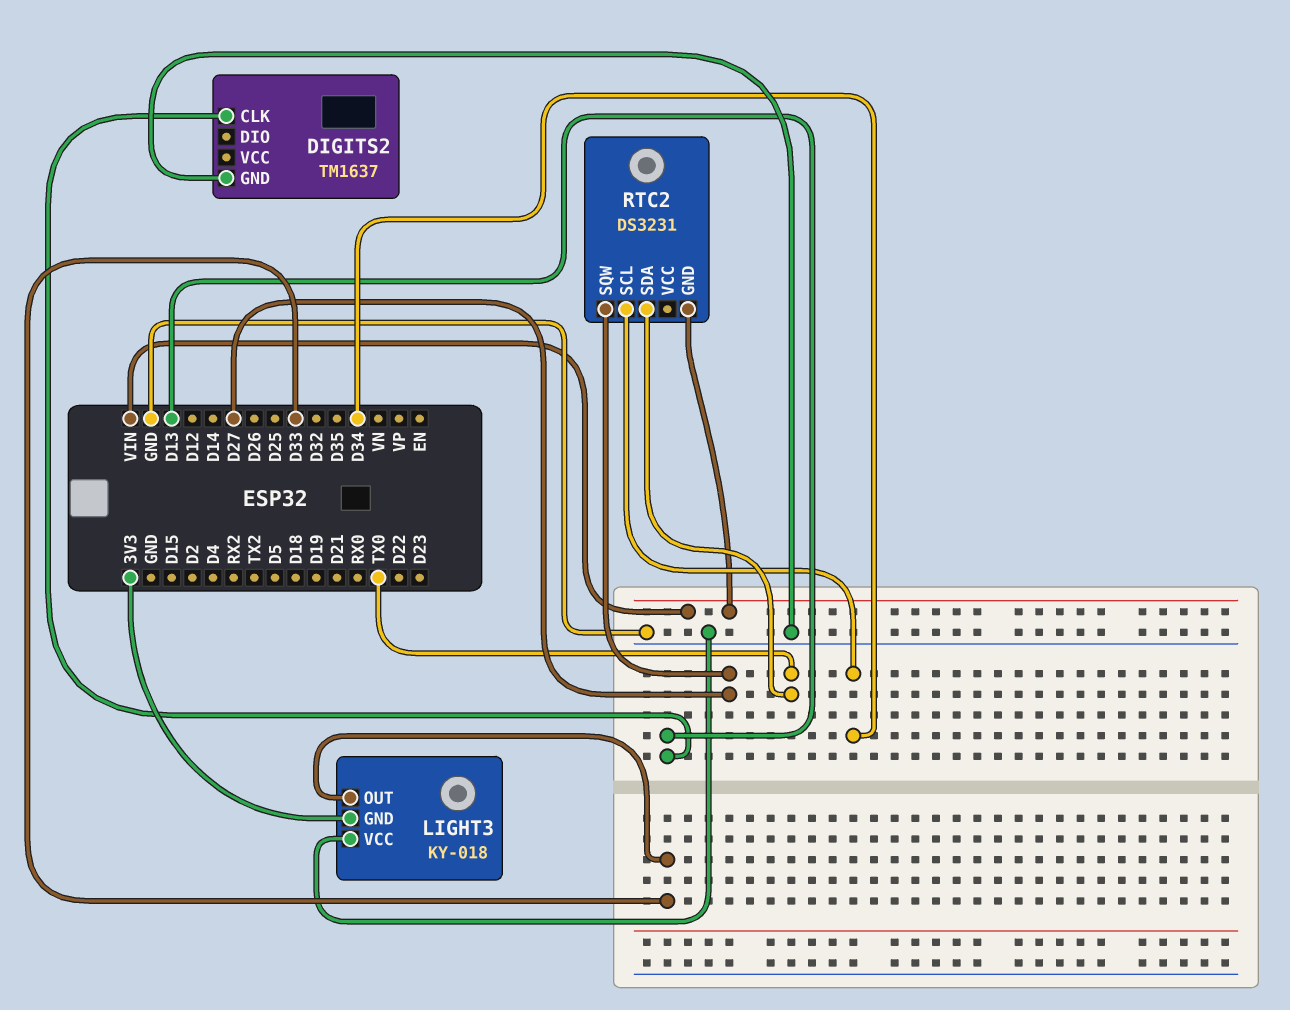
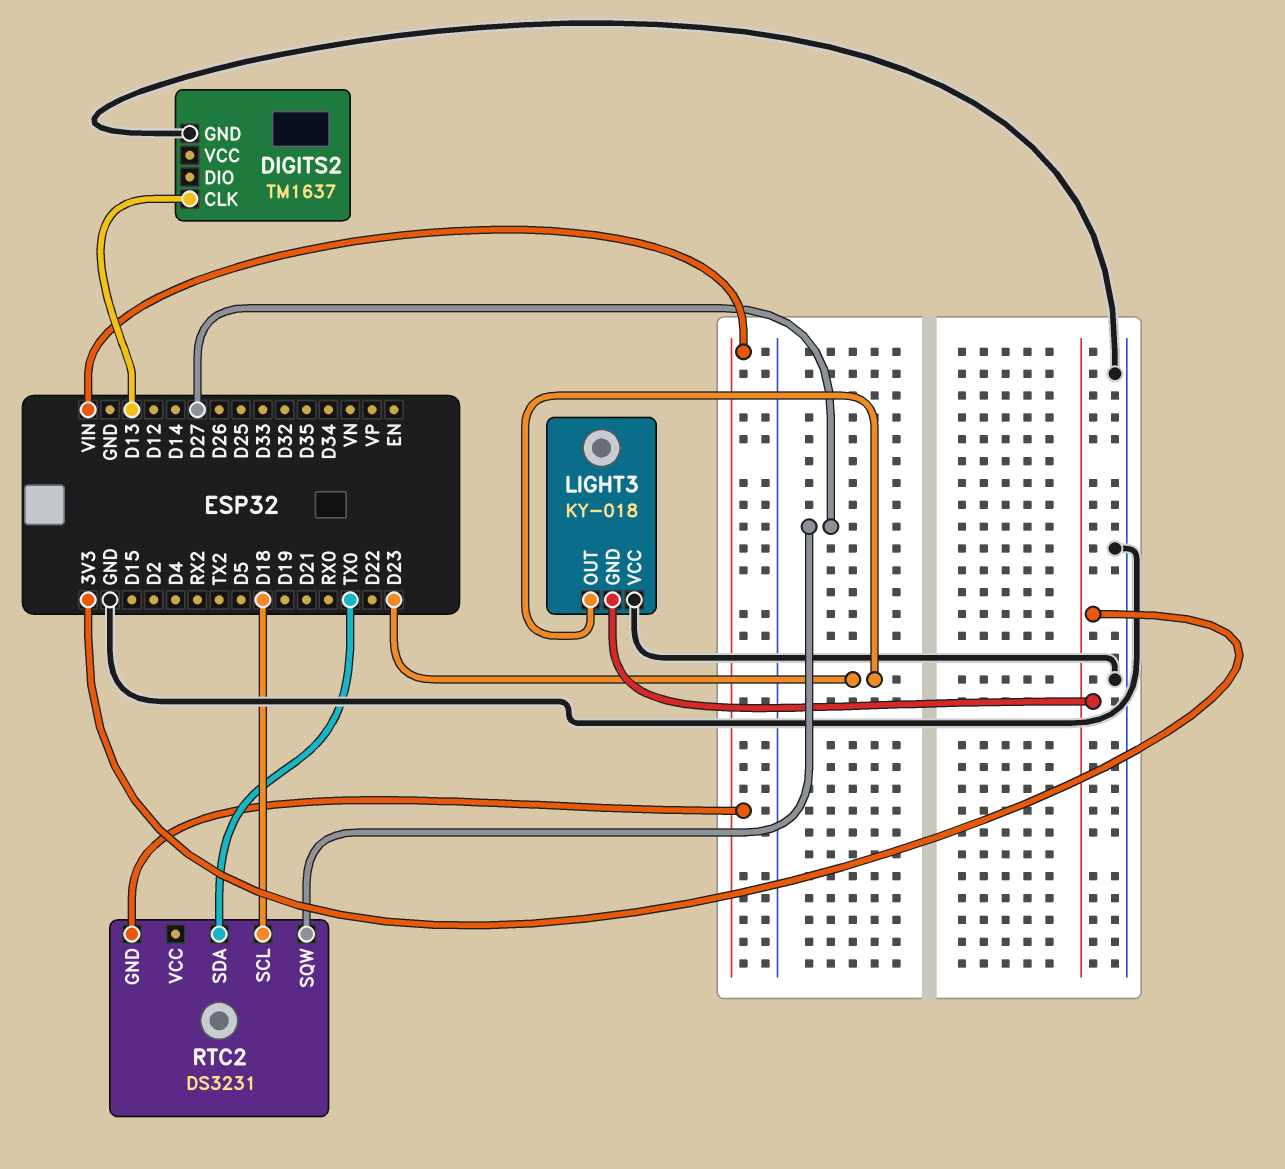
LIGHT3 pin OUT: D33 -> D23
RTC2 pin SCL: D34 -> D18

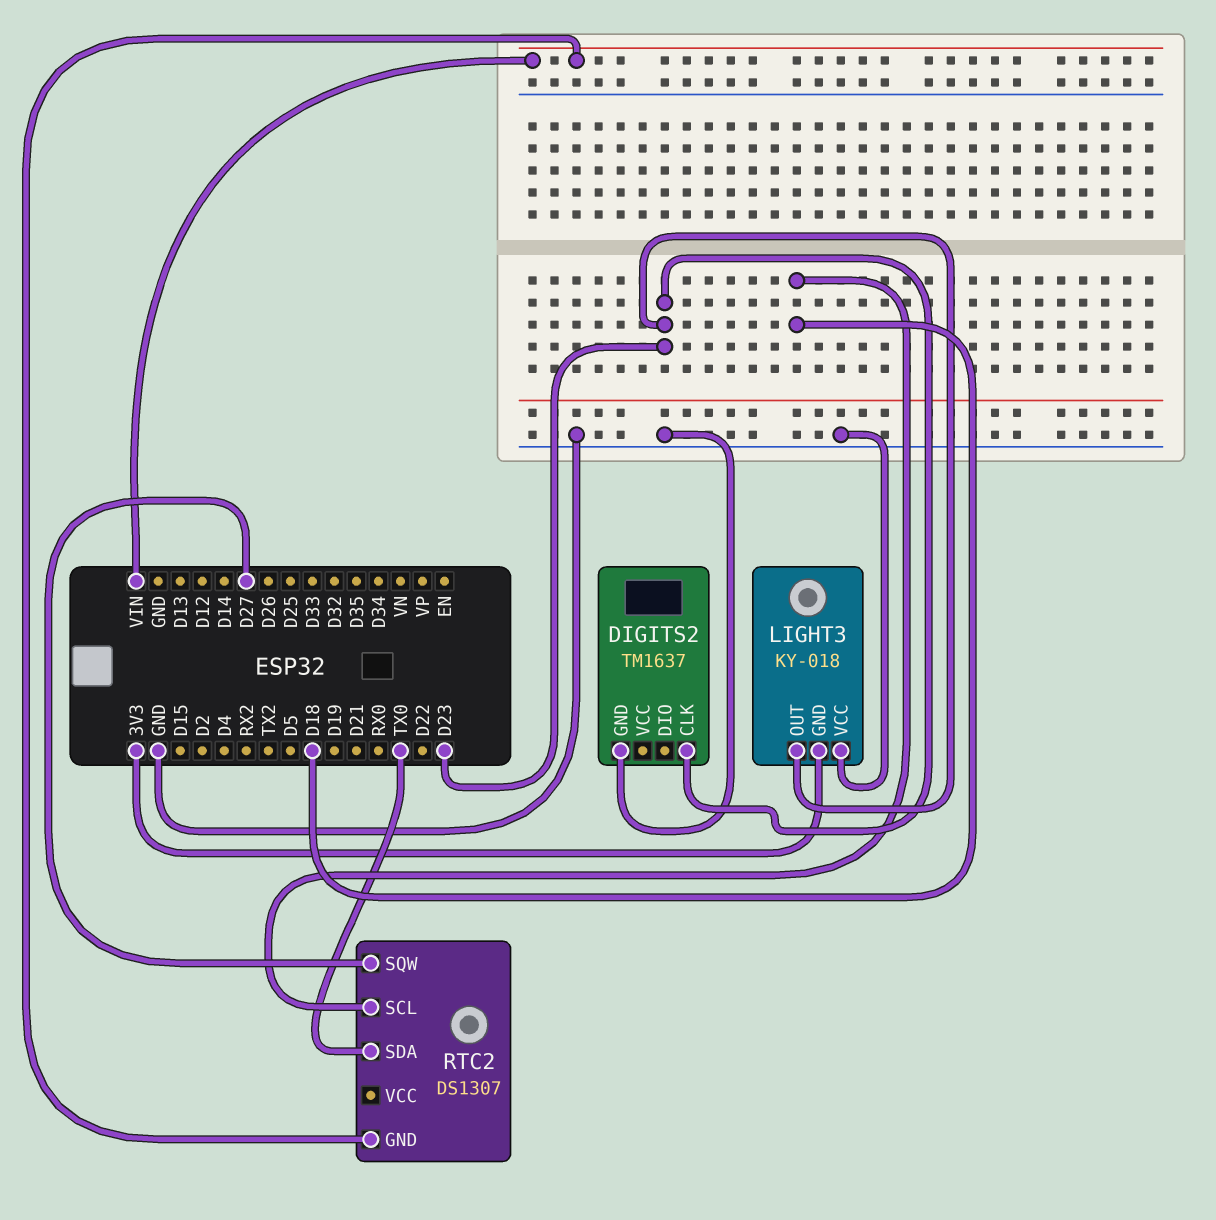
DIGITS2 pin CLK: D13 -> D23
RTC2: DS3231 -> DS1307

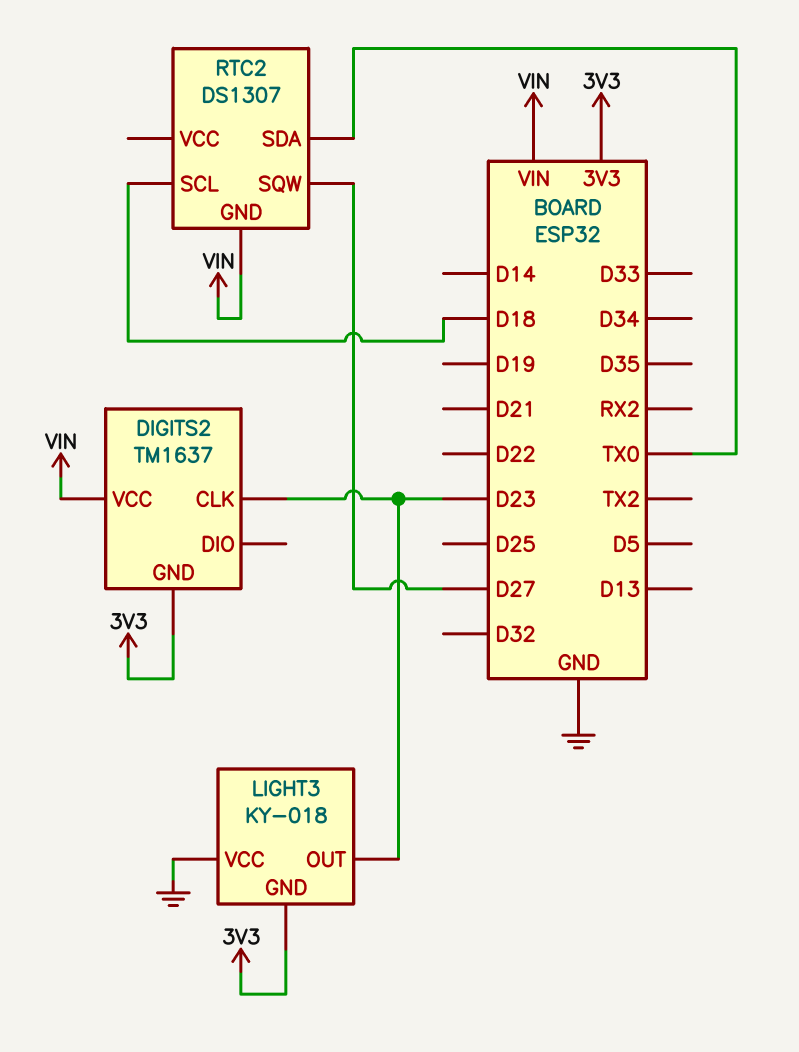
DIGITS2 pin GND: GND -> 3V3
DIGITS2 pin VCC: none -> VIN

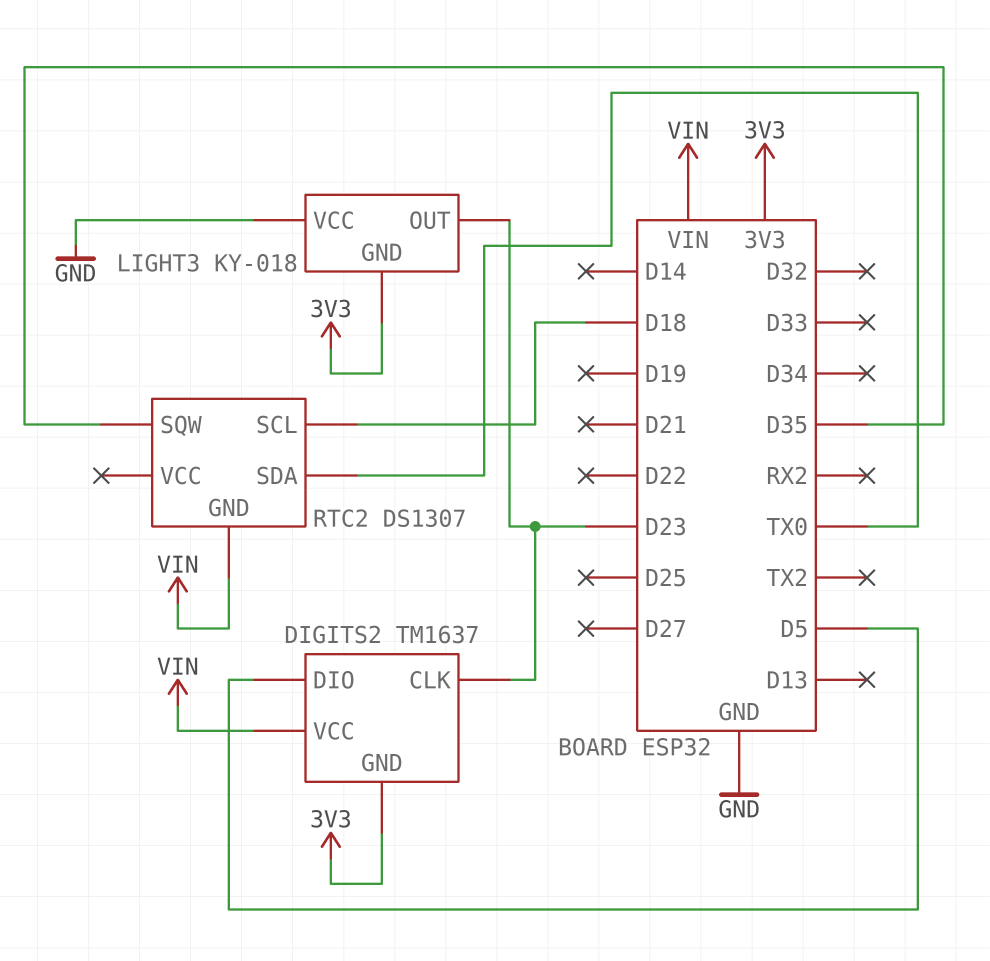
DIGITS2 pin DIO: none -> D5
RTC2 pin SQW: D27 -> D35

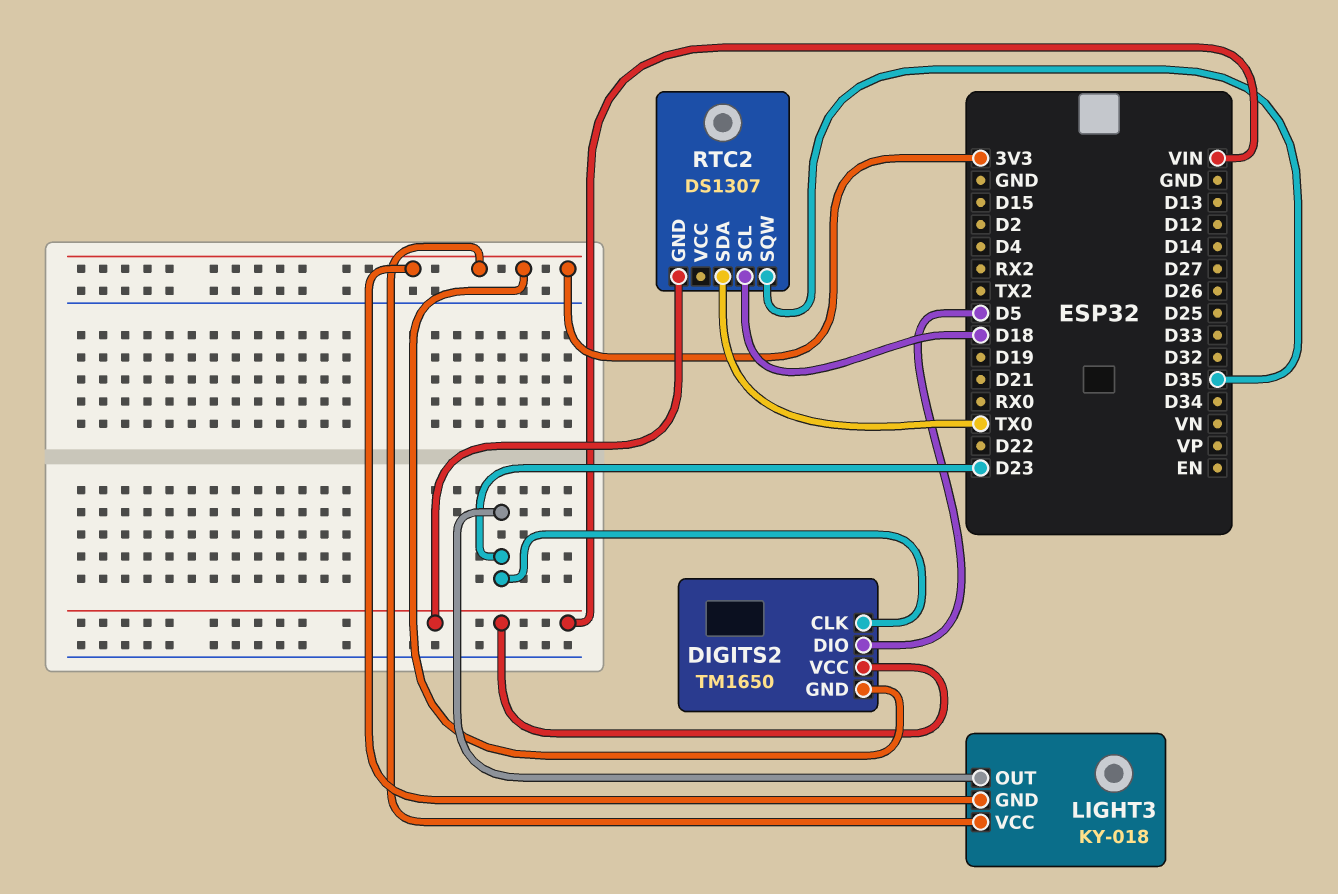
DIGITS2: TM1637 -> TM1650
LIGHT3 pin VCC: GND -> 3V3

